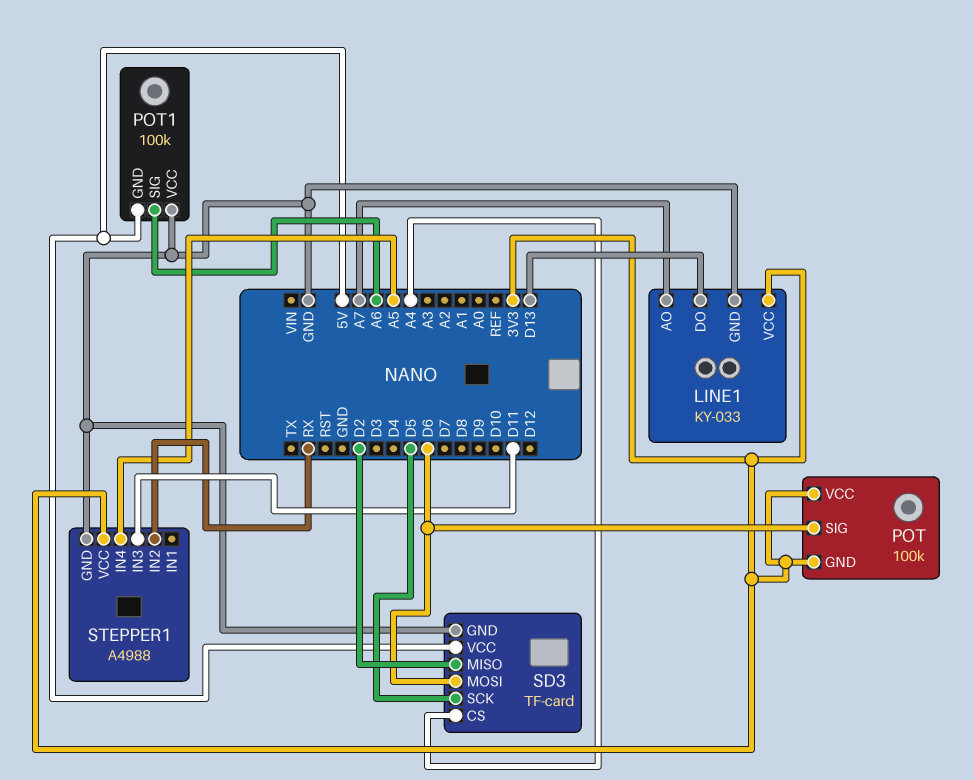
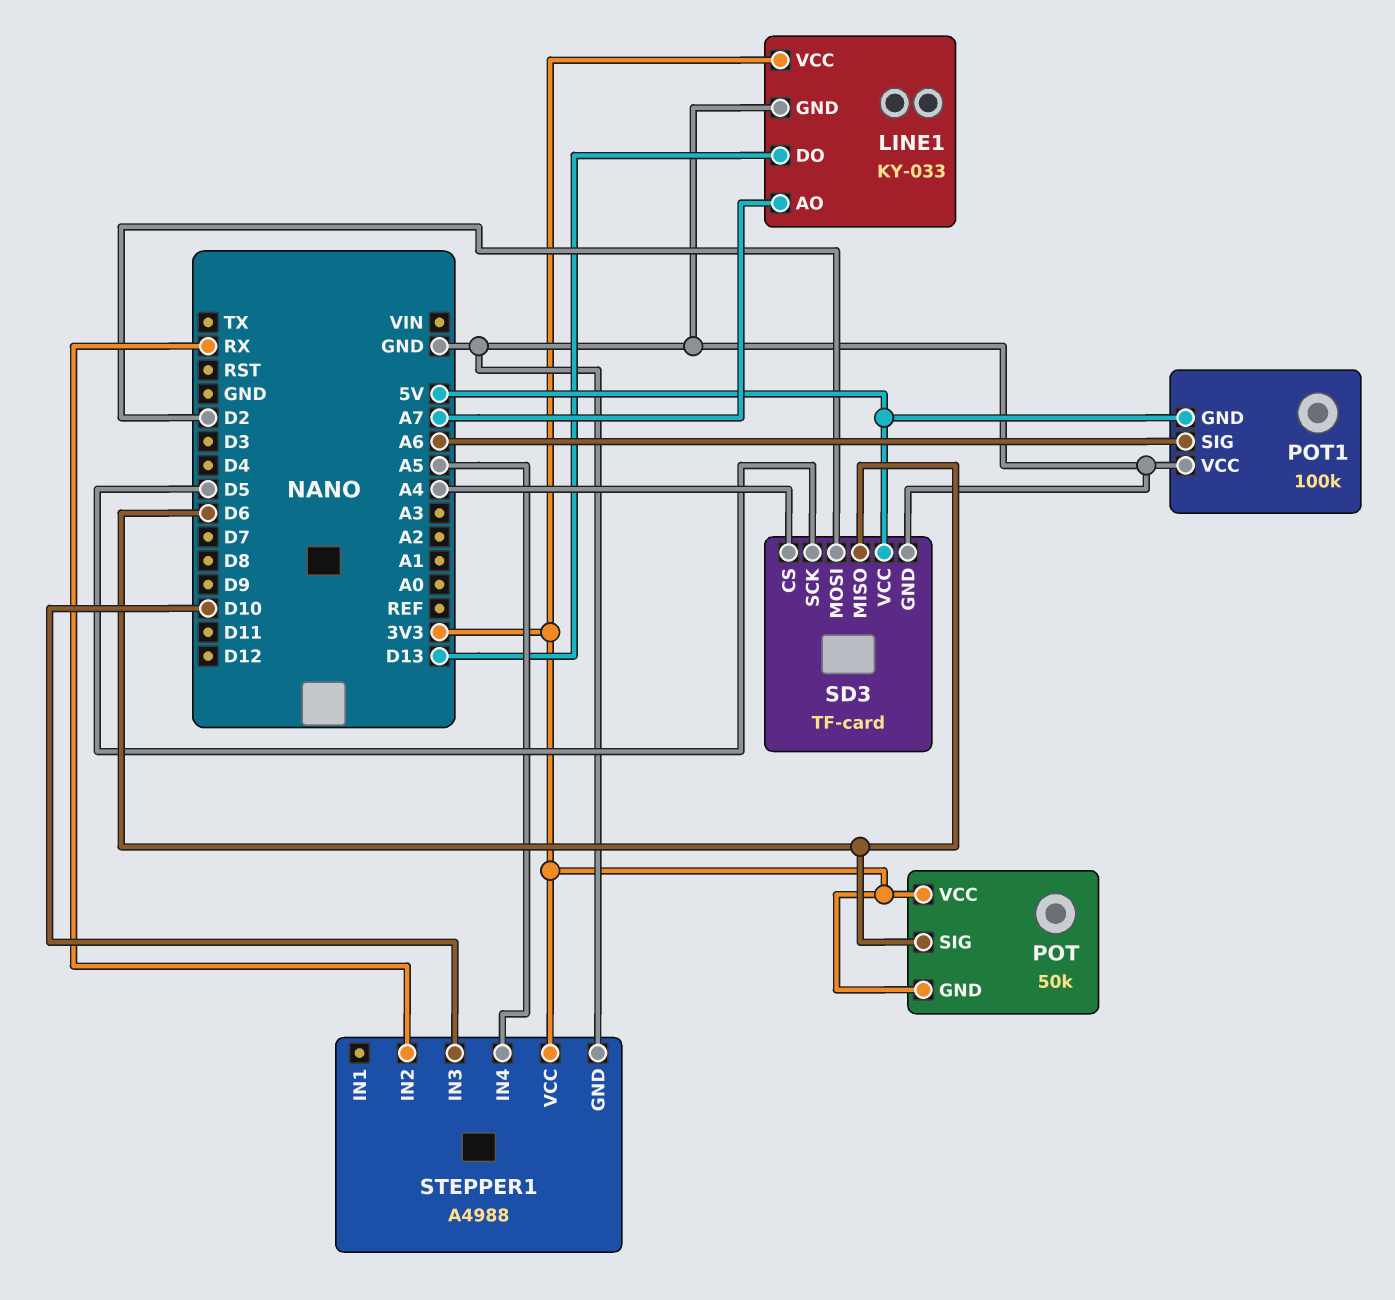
POT: 100k -> 50k
SD3 pin MISO: D2 -> D6
SD3 pin MOSI: D6 -> D2
STEPPER1 pin IN3: D11 -> D10

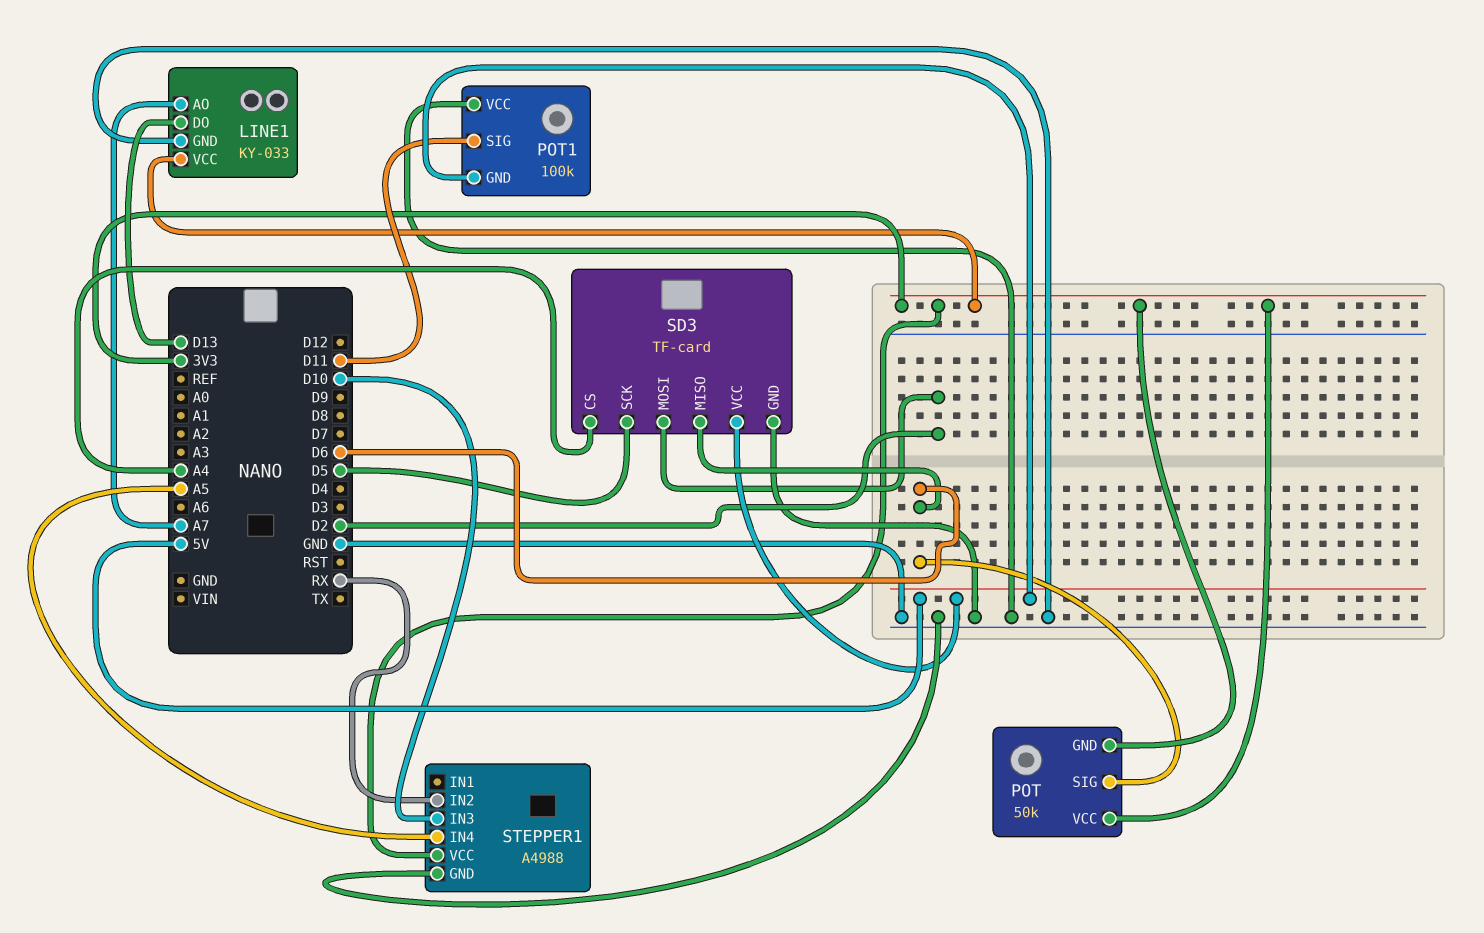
POT1 pin SIG: A6 -> D11

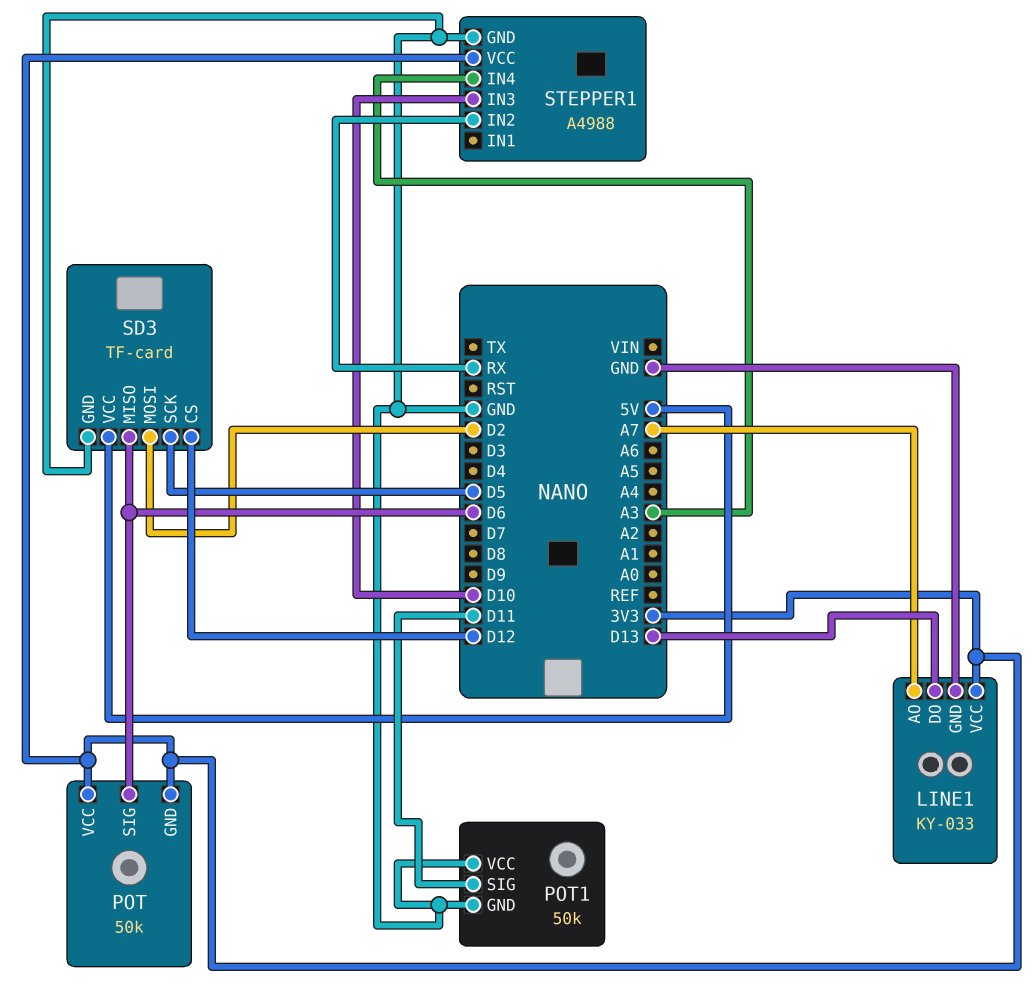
POT1: 100k -> 50k
POT1 pin GND: 5V -> GND
SD3 pin CS: A4 -> D12
STEPPER1 pin IN4: A5 -> A3

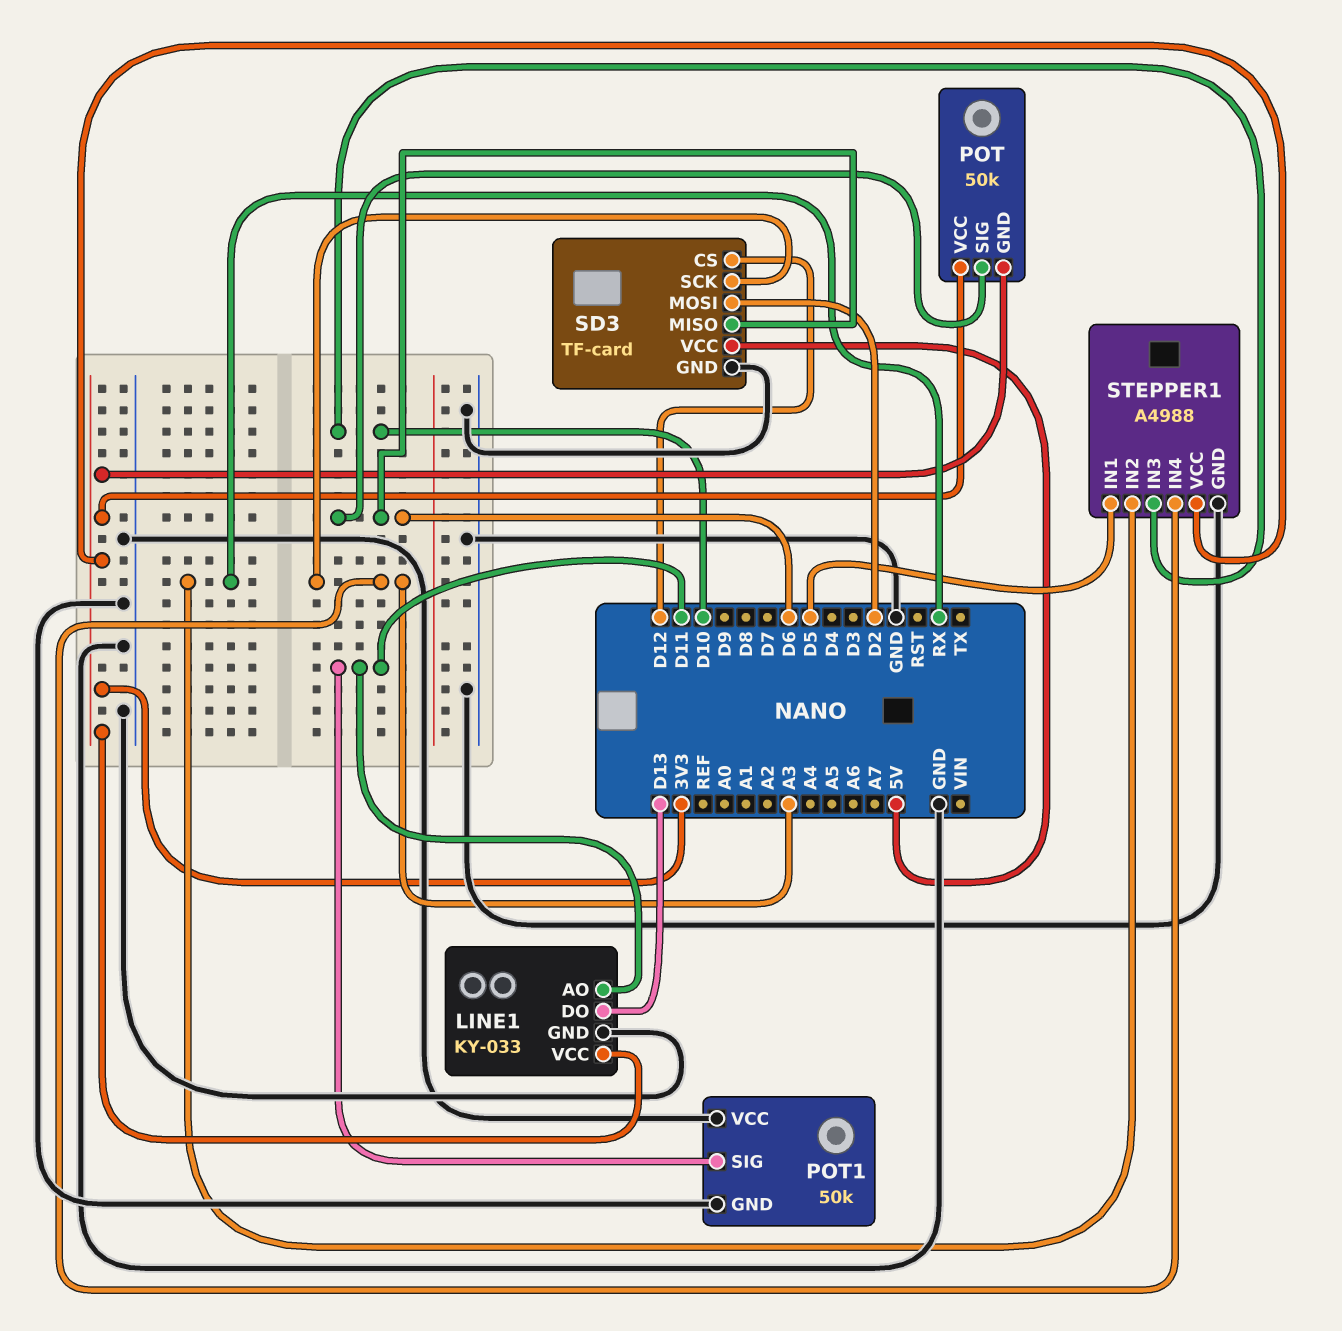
LINE1 pin AO: A7 -> D11
SD3 pin SCK: D5 -> A3
STEPPER1 pin IN1: none -> D5

